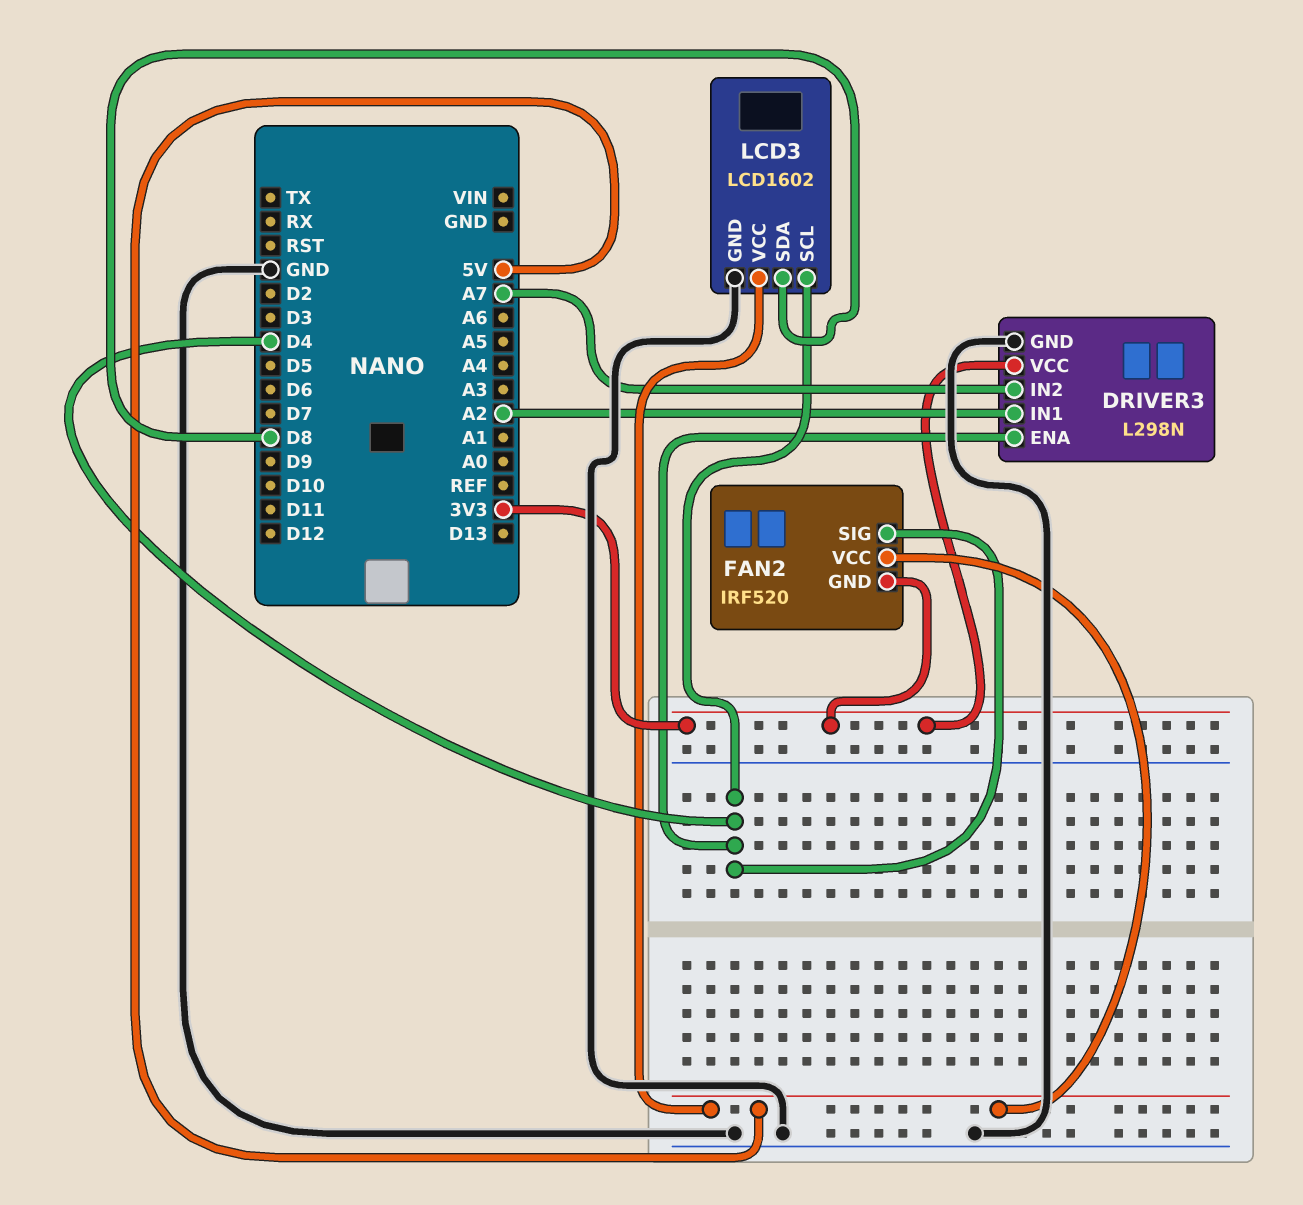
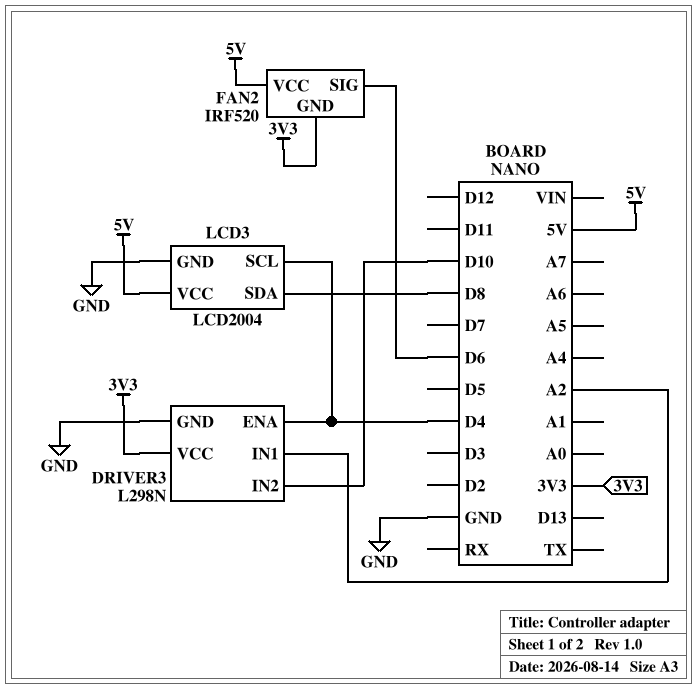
DRIVER3 pin IN2: A7 -> D10
FAN2 pin SIG: D4 -> D6
LCD3: LCD1602 -> LCD2004

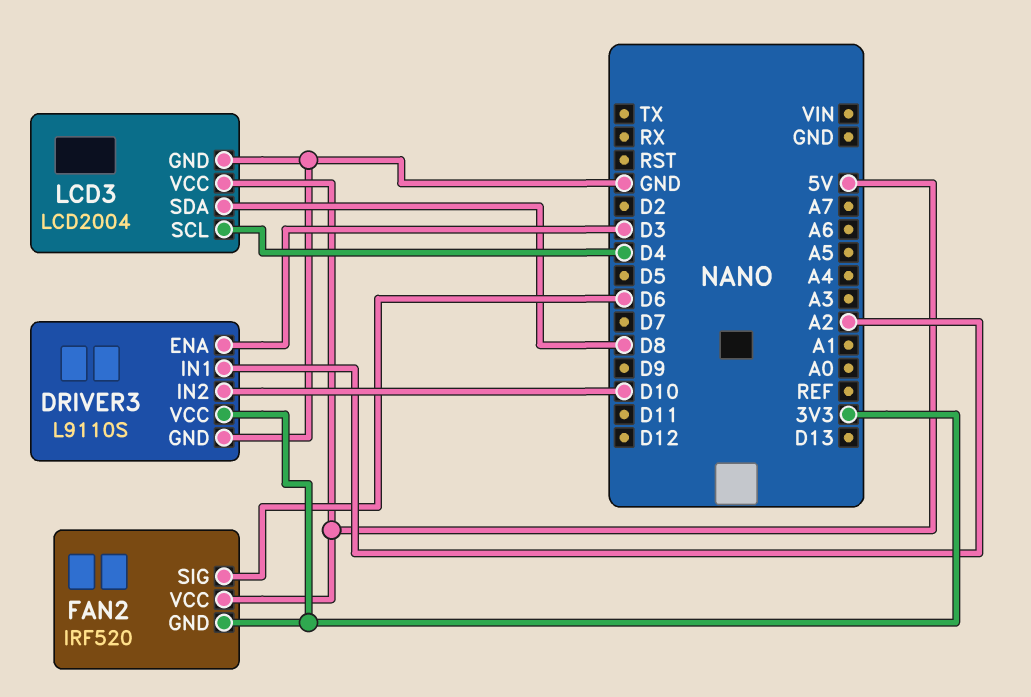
DRIVER3: L298N -> L9110S
DRIVER3 pin ENA: D4 -> D3

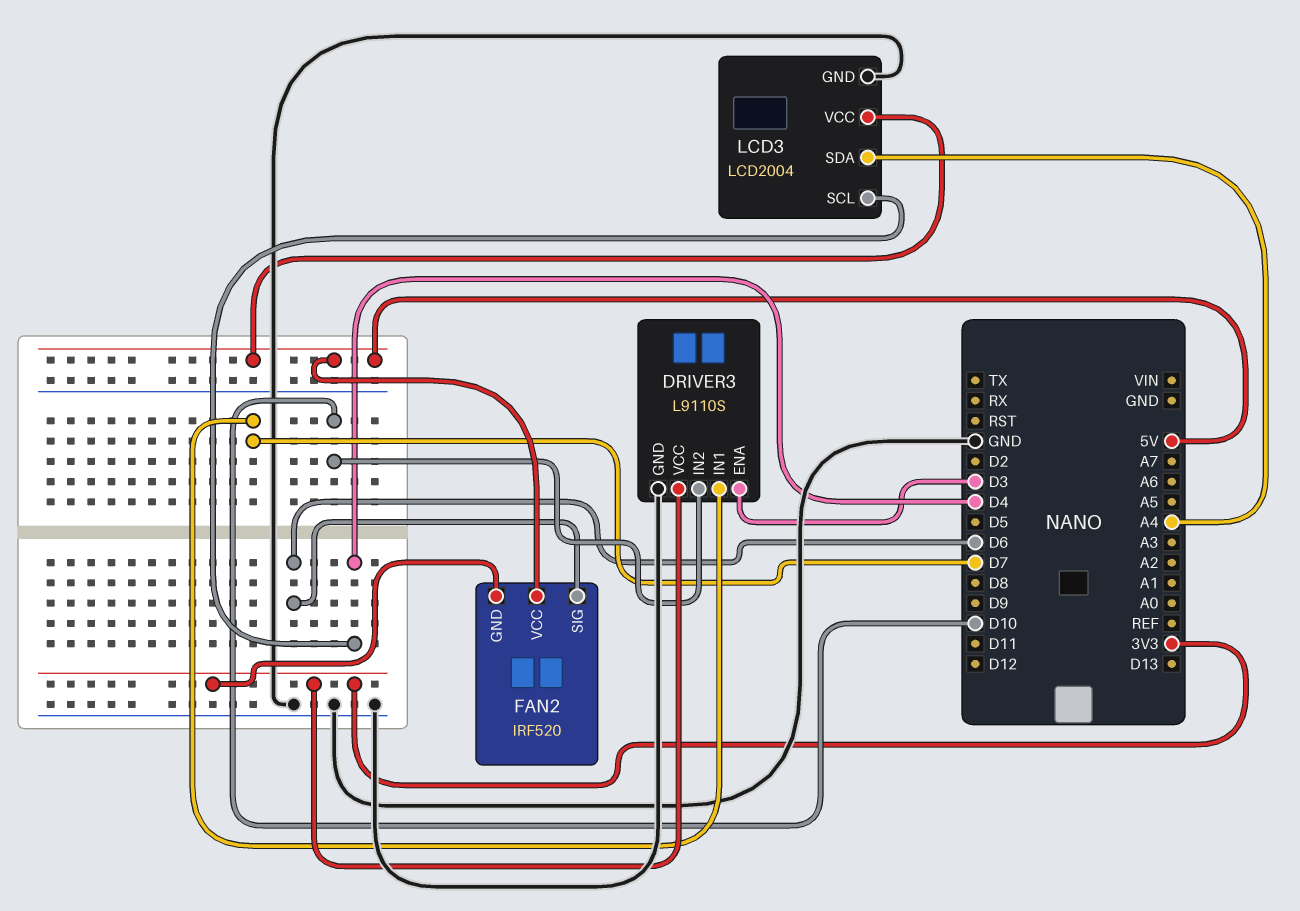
DRIVER3 pin IN1: A2 -> D7
LCD3 pin SDA: D8 -> A4

